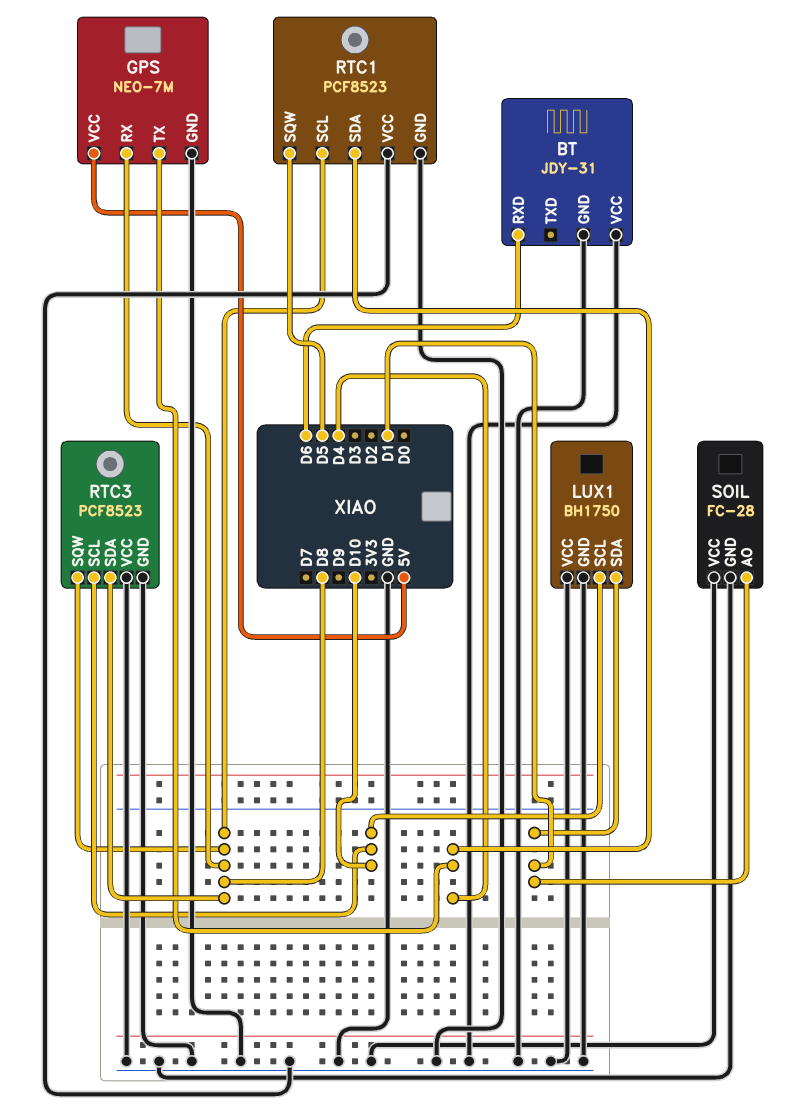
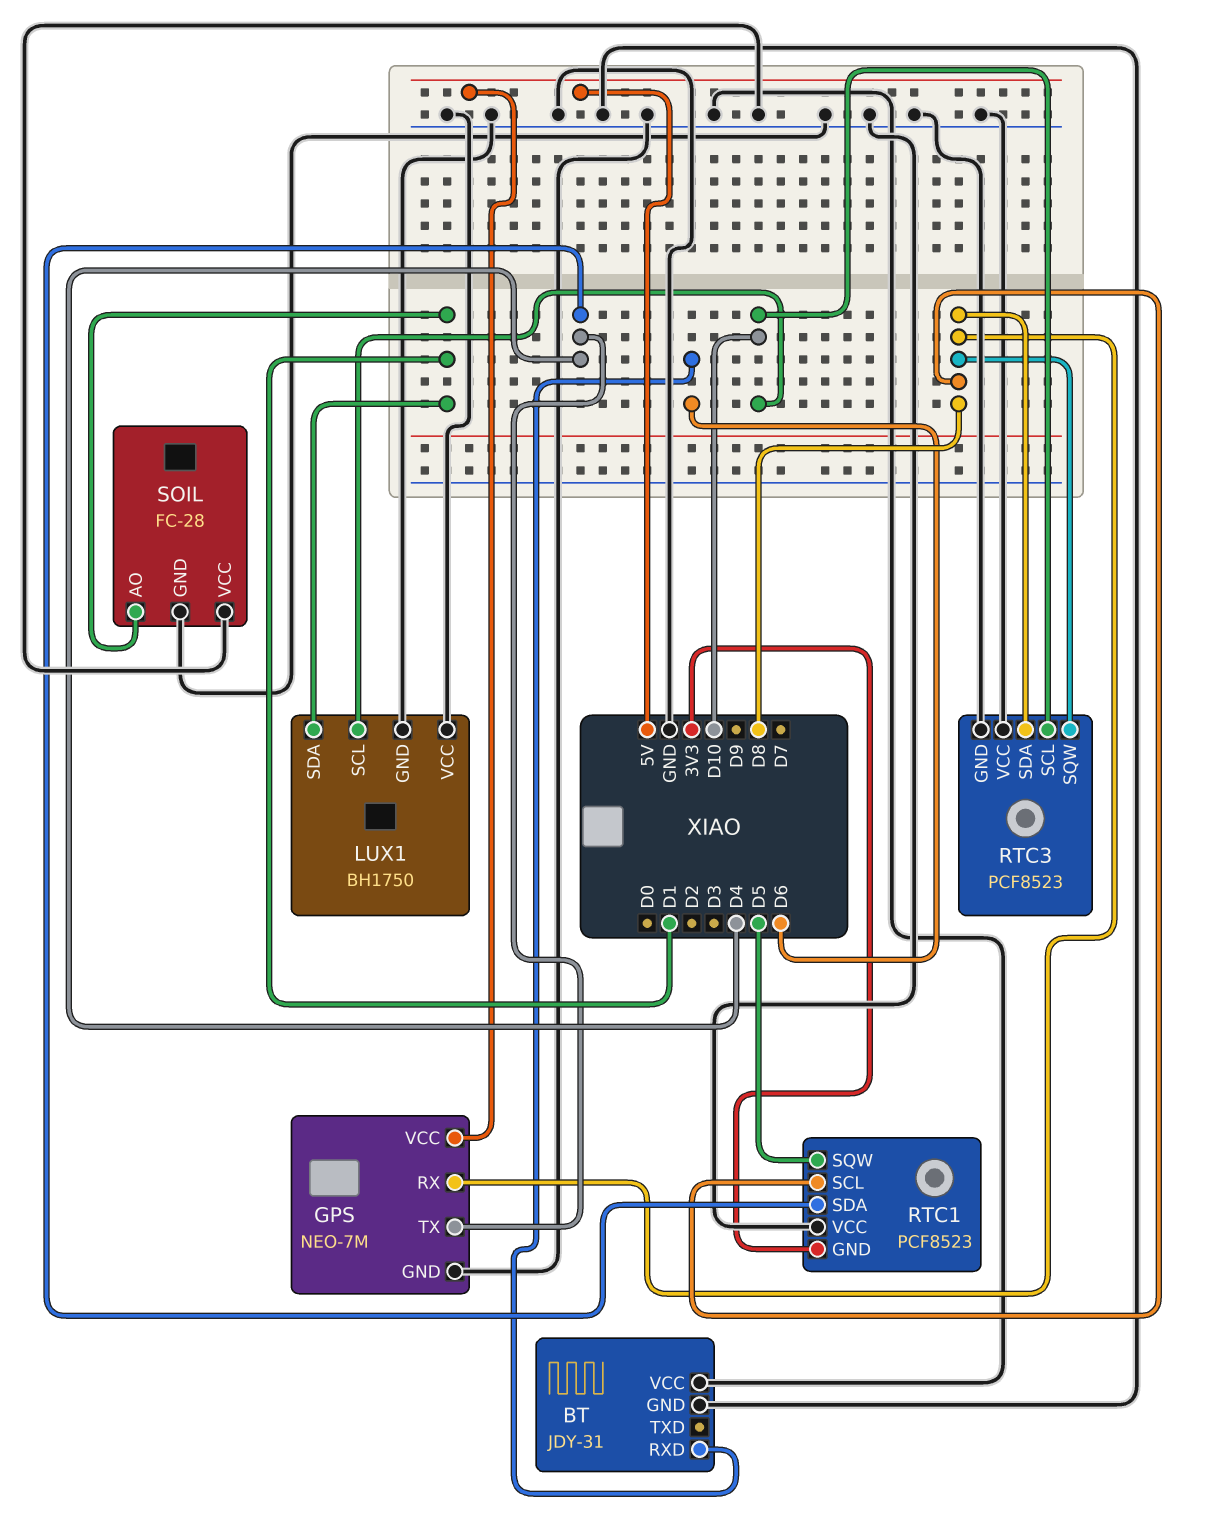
RTC1 pin GND: GND -> 3V3

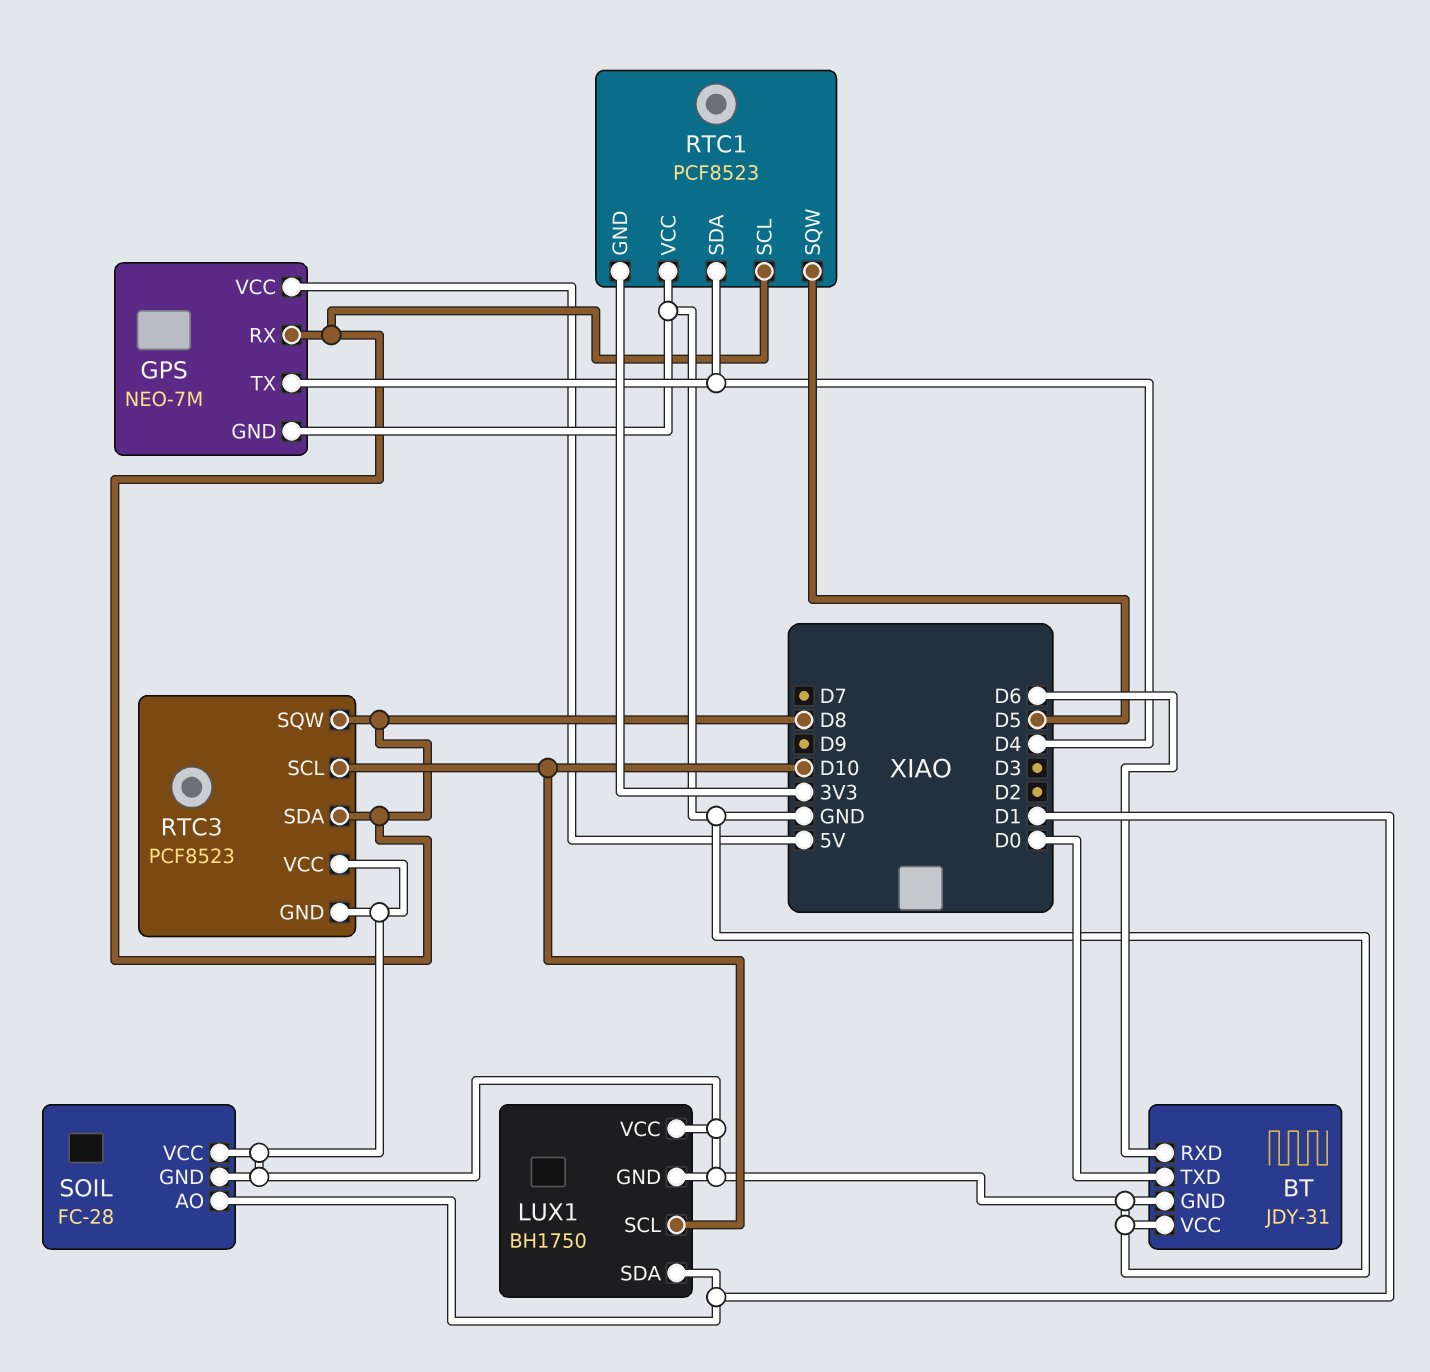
BT pin TXD: none -> D0

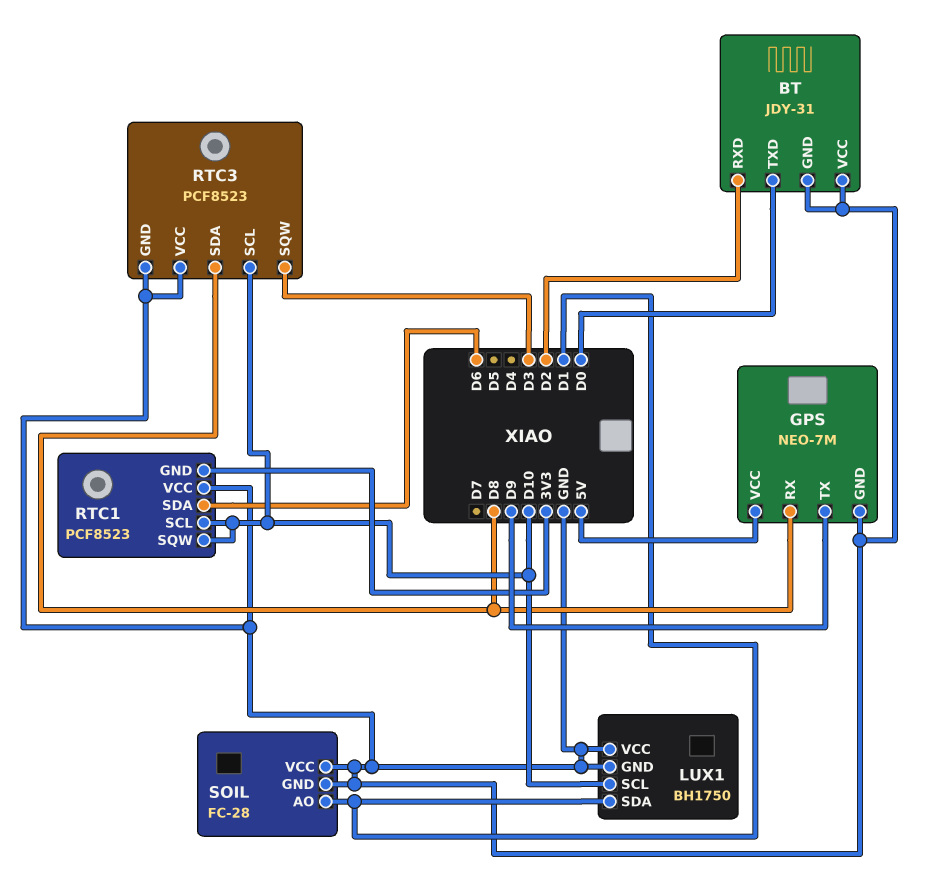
BT pin RXD: D6 -> D2
GPS pin TX: D4 -> D9
RTC1 pin SCL: D8 -> D10
RTC1 pin SDA: D4 -> D6
RTC1 pin SQW: D5 -> D10
RTC3 pin SQW: D8 -> D3

